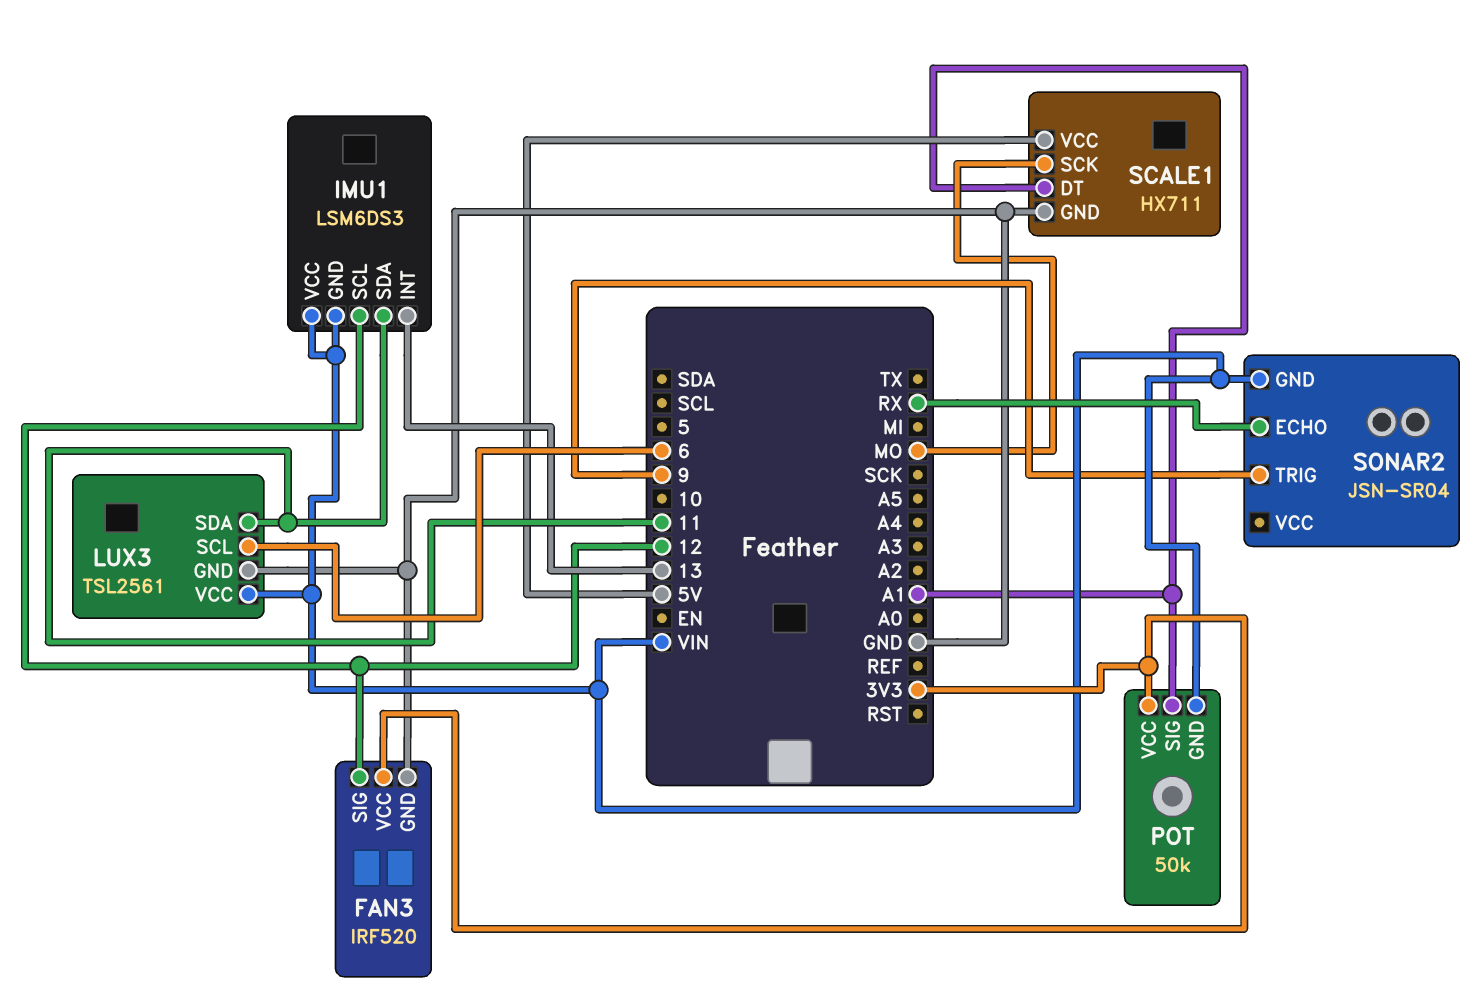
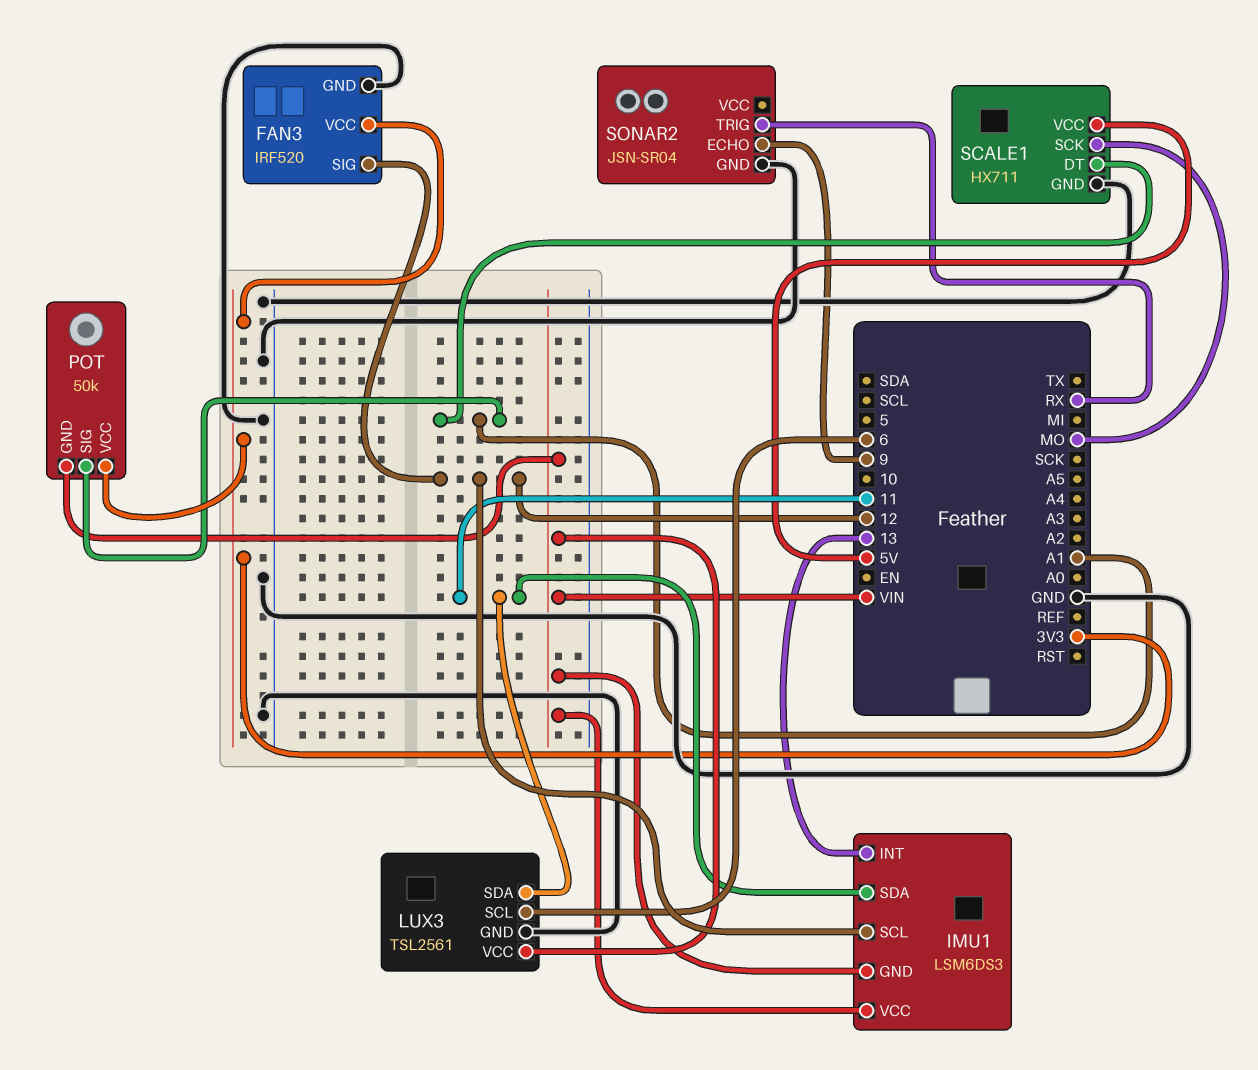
SONAR2 pin ECHO: RX -> 9
SONAR2 pin GND: VIN -> GND
SONAR2 pin TRIG: 9 -> RX

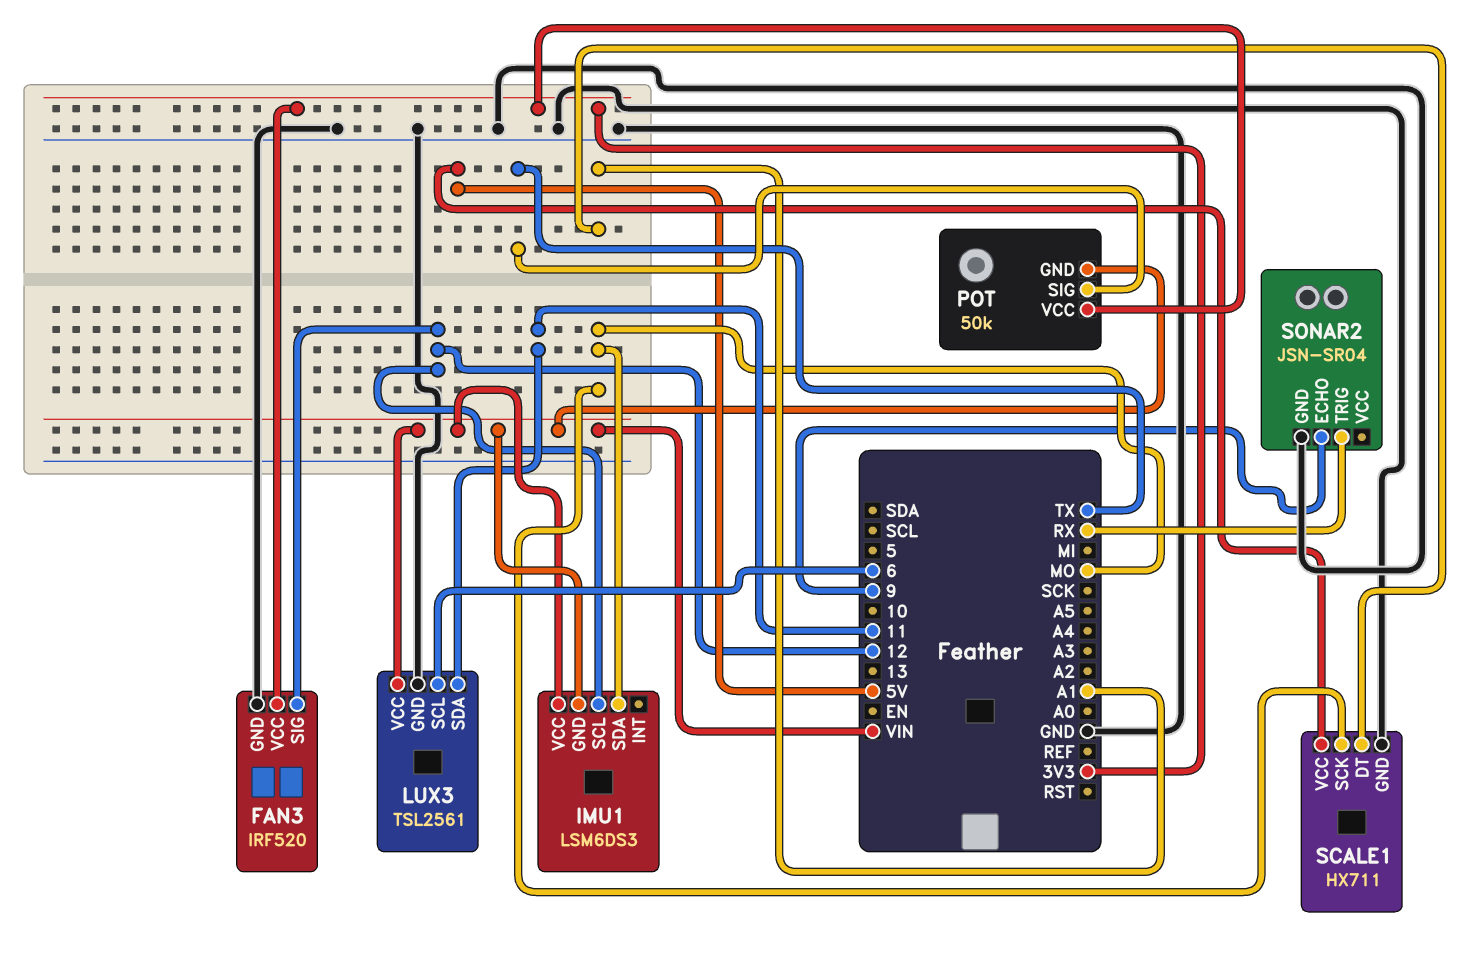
IMU1 pin INT: 13 -> none
IMU1 pin SDA: 11 -> MO
POT pin SIG: A1 -> TX

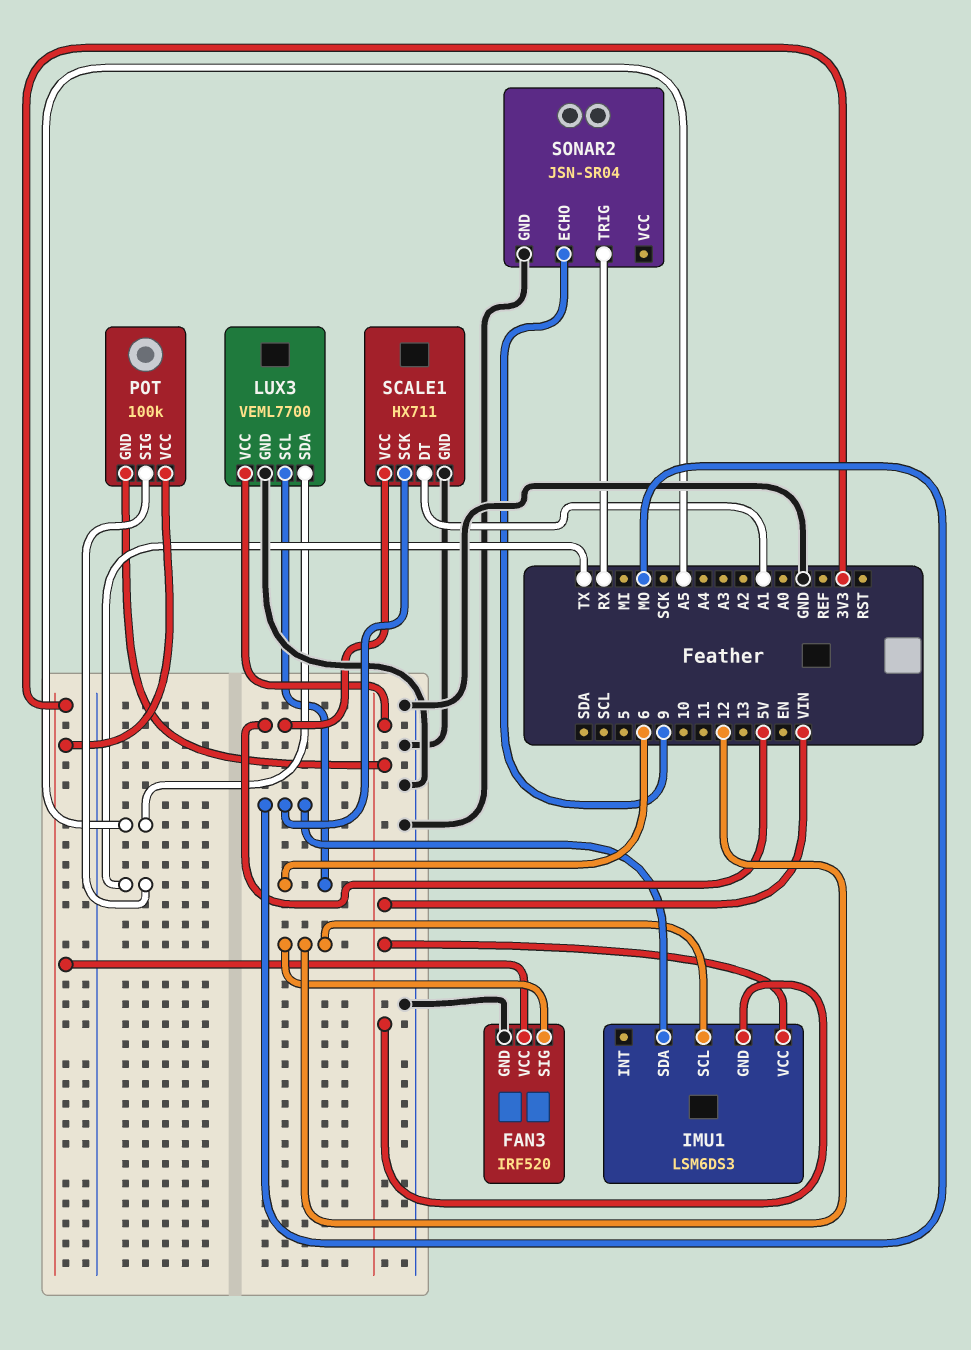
LUX3: TSL2561 -> VEML7700
LUX3 pin SDA: 11 -> A5
POT: 50k -> 100k

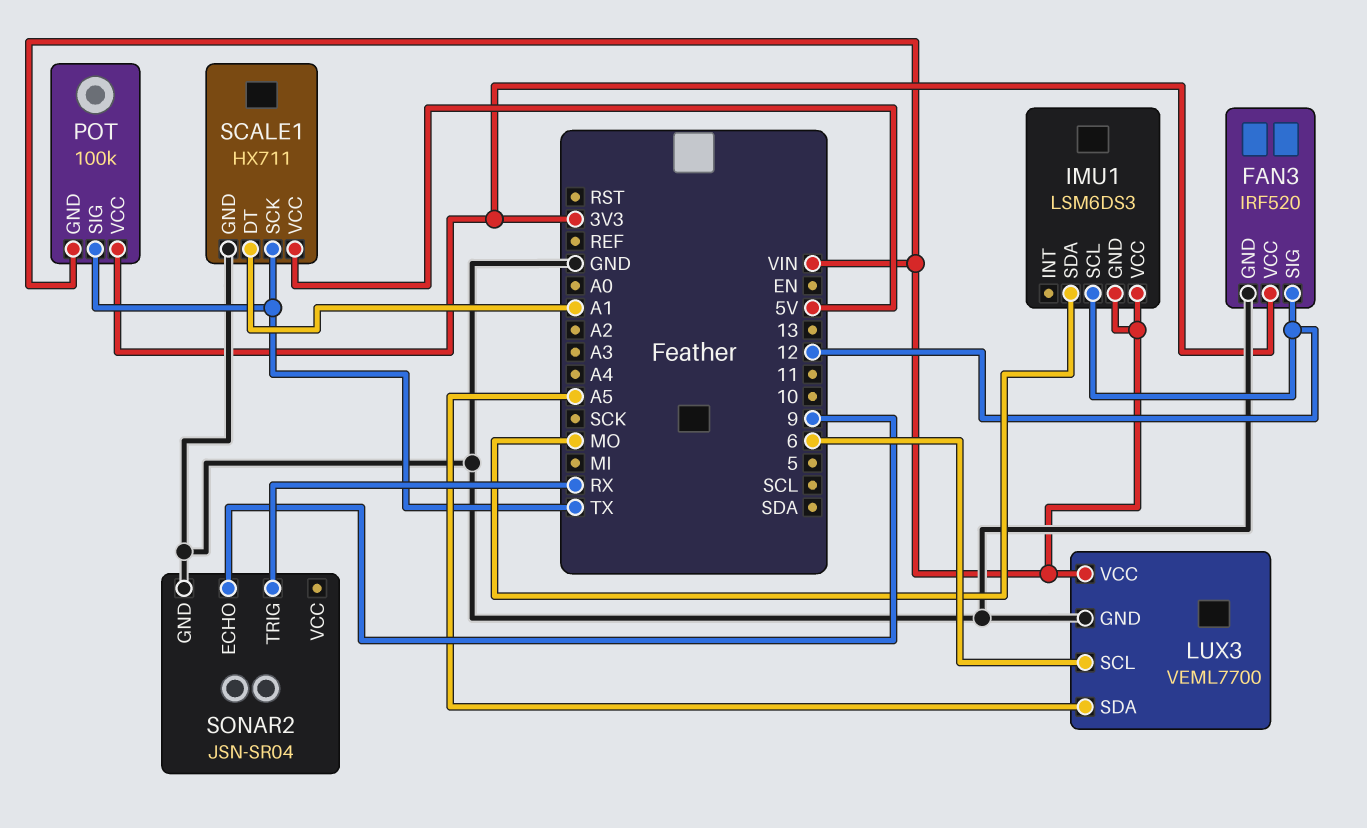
SCALE1 pin SCK: MO -> TX

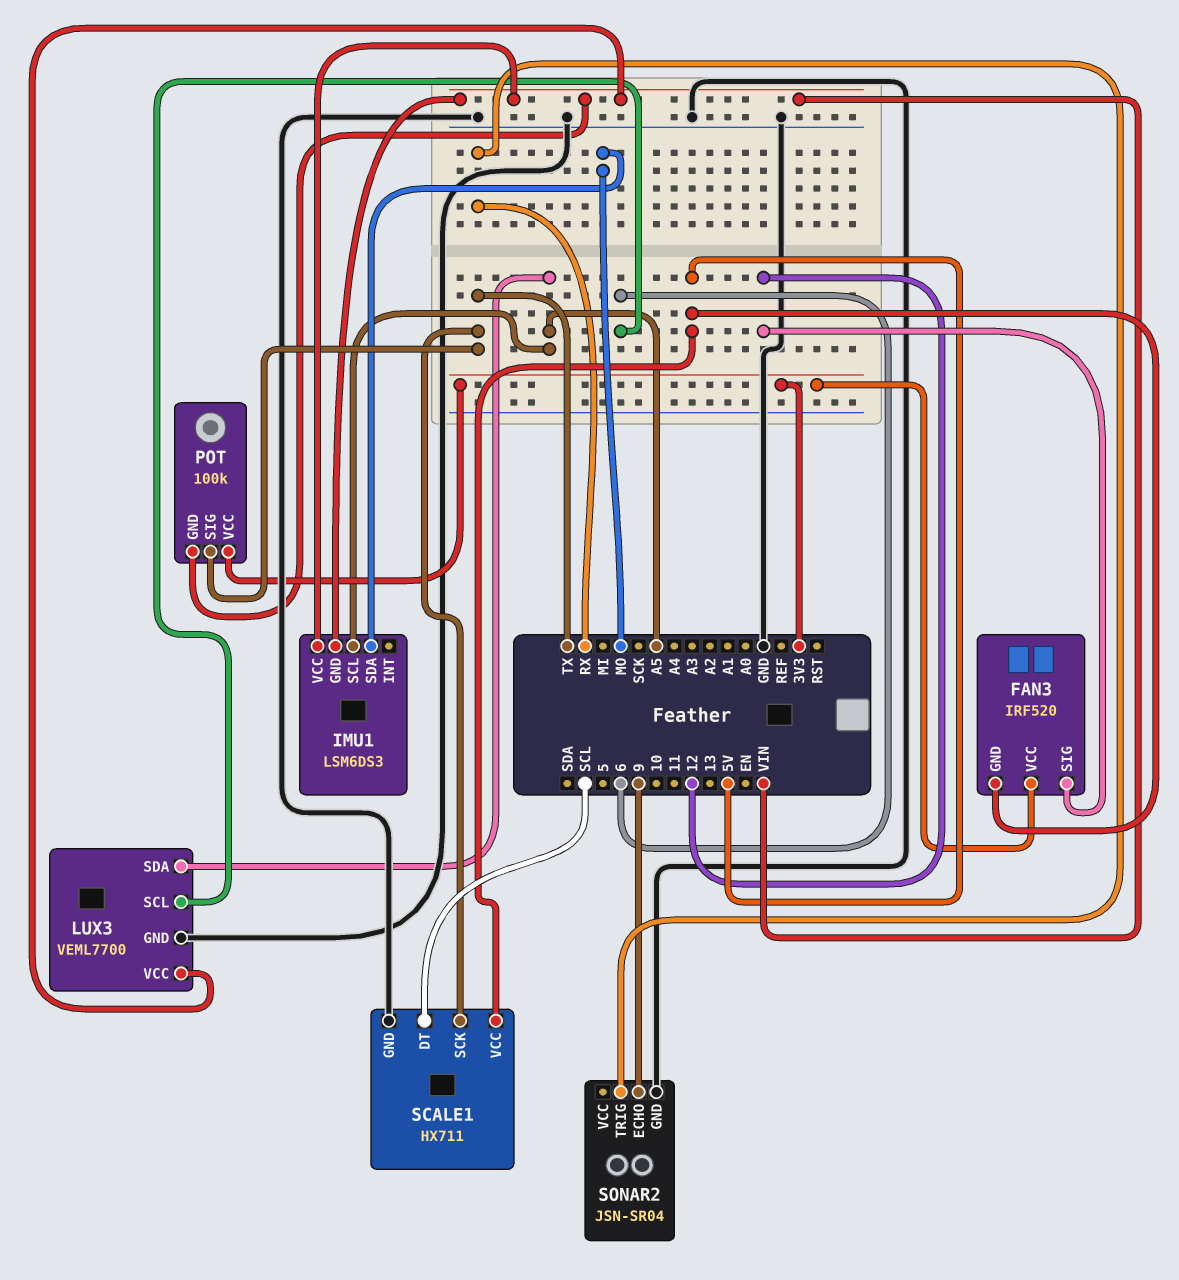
FAN3 pin GND: GND -> 5V
IMU1 pin SCL: 12 -> A5
SCALE1 pin DT: A1 -> SCL

